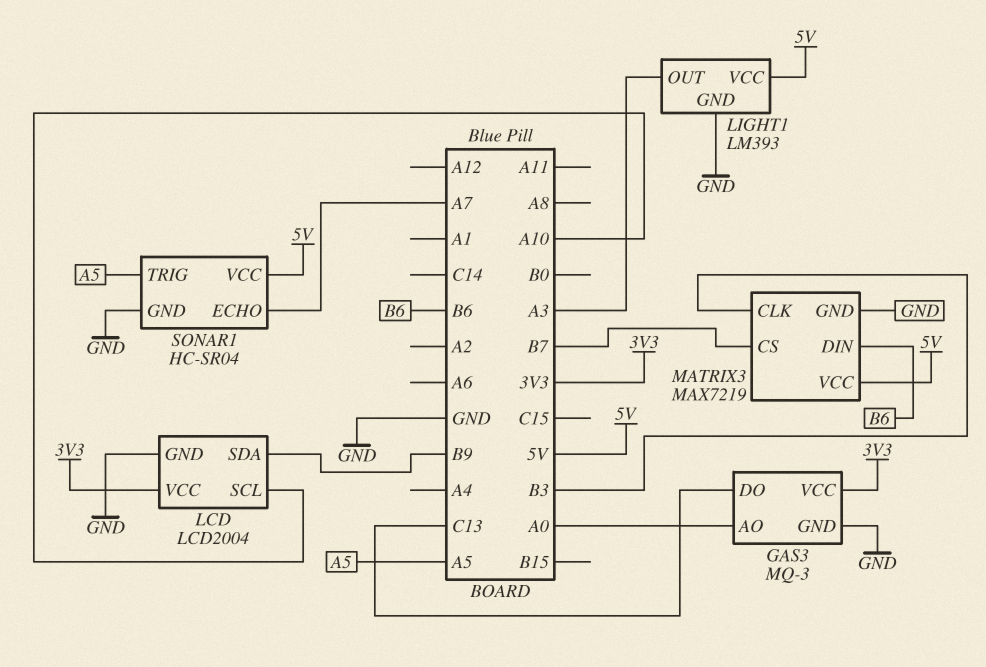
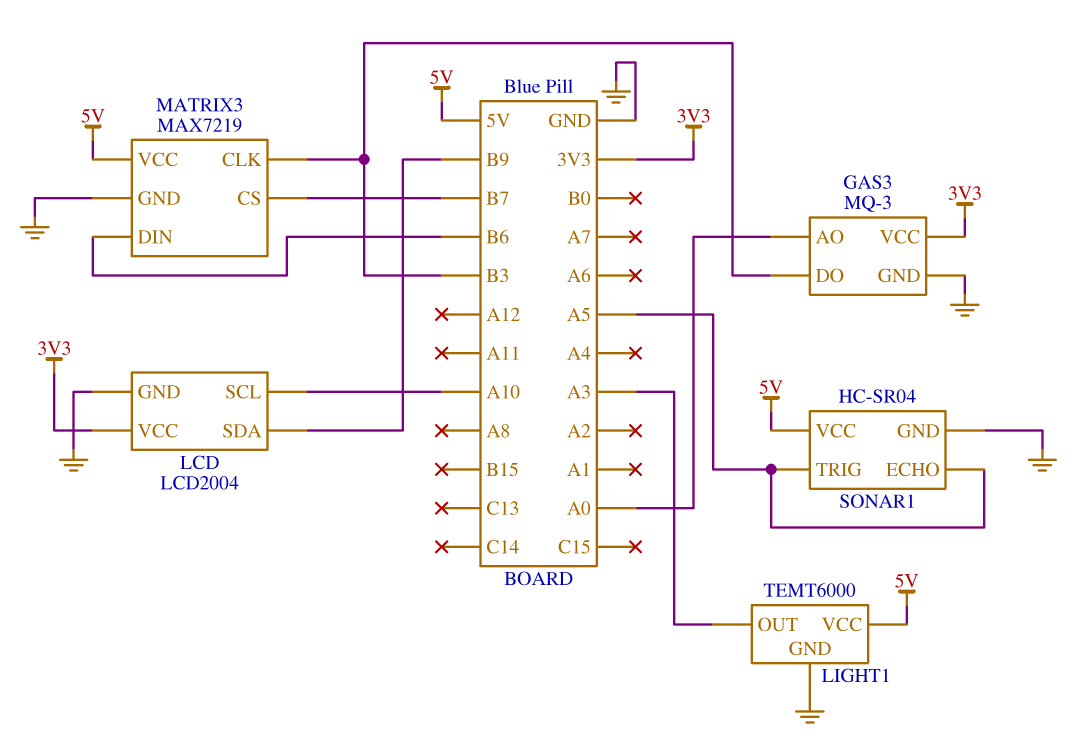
GAS3 pin DO: C13 -> B3
LIGHT1: LM393 -> TEMT6000
SONAR1 pin ECHO: A7 -> A5

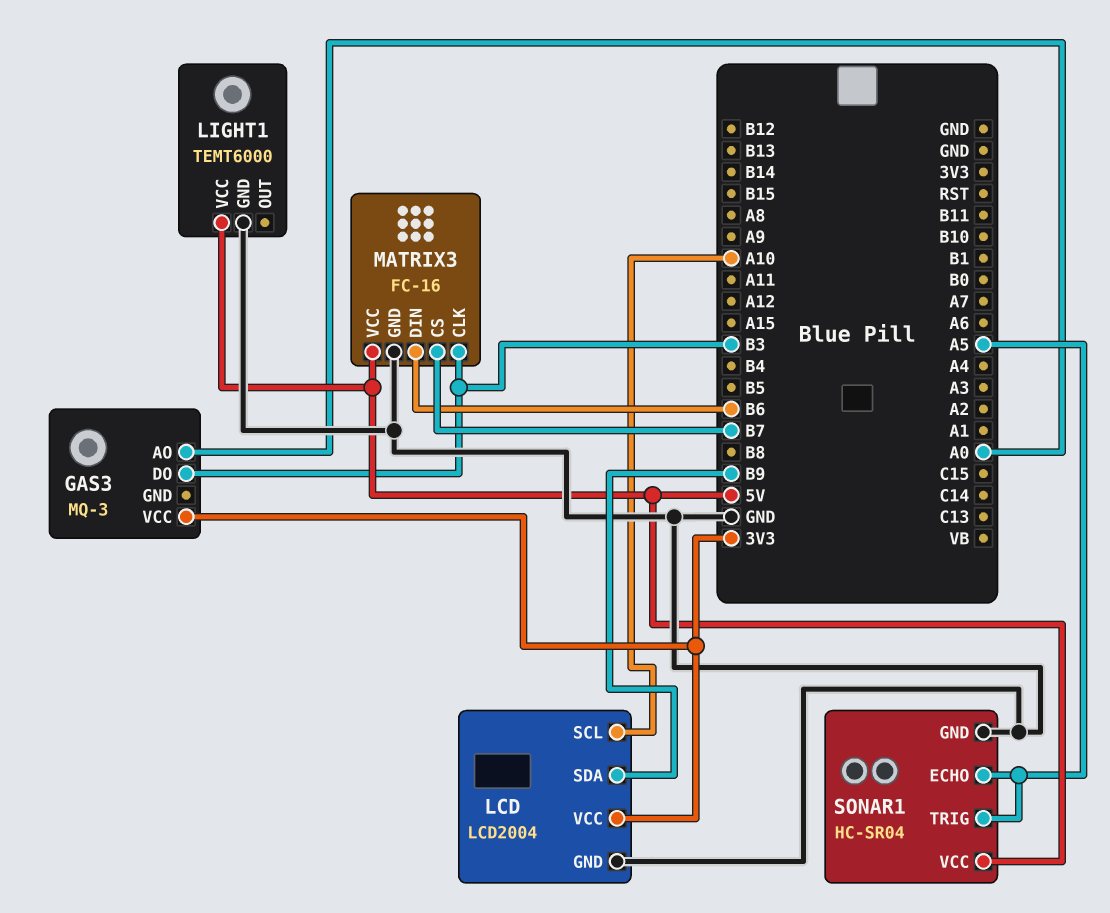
GAS3 pin GND: GND -> none
LIGHT1 pin OUT: A3 -> none
MATRIX3: MAX7219 -> FC-16

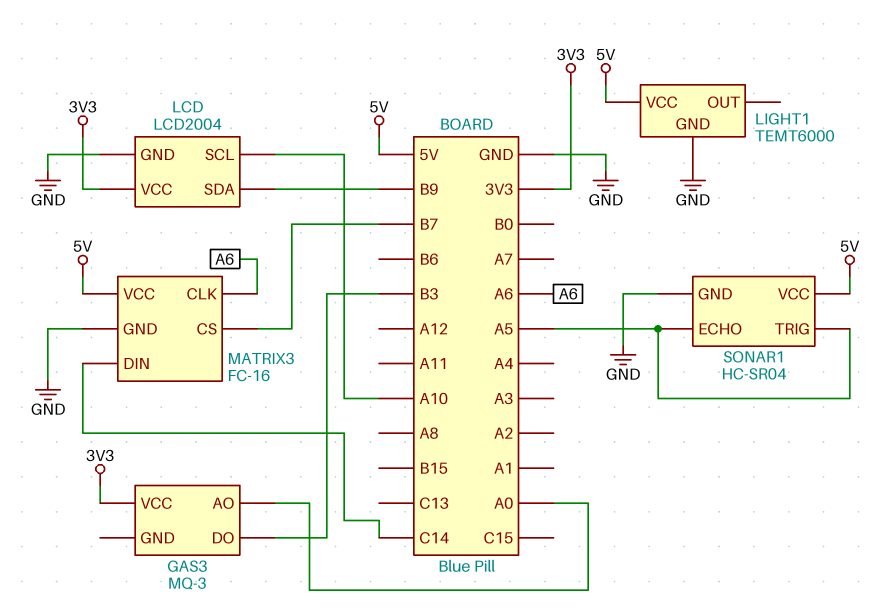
MATRIX3 pin CLK: B3 -> A6
MATRIX3 pin DIN: B6 -> C14

